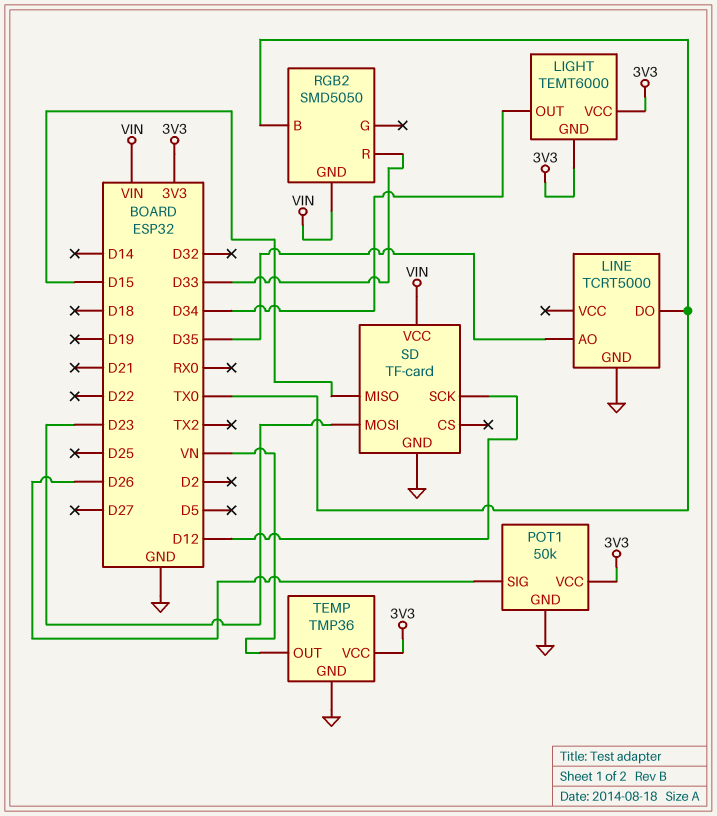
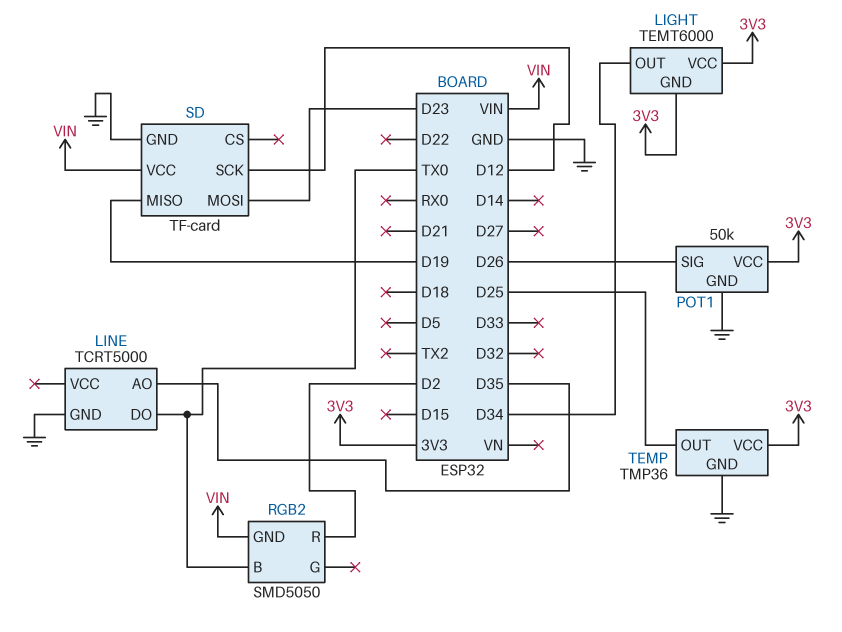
RGB2 pin R: D33 -> D2
SD pin MISO: D15 -> D19
TEMP pin OUT: VN -> D25

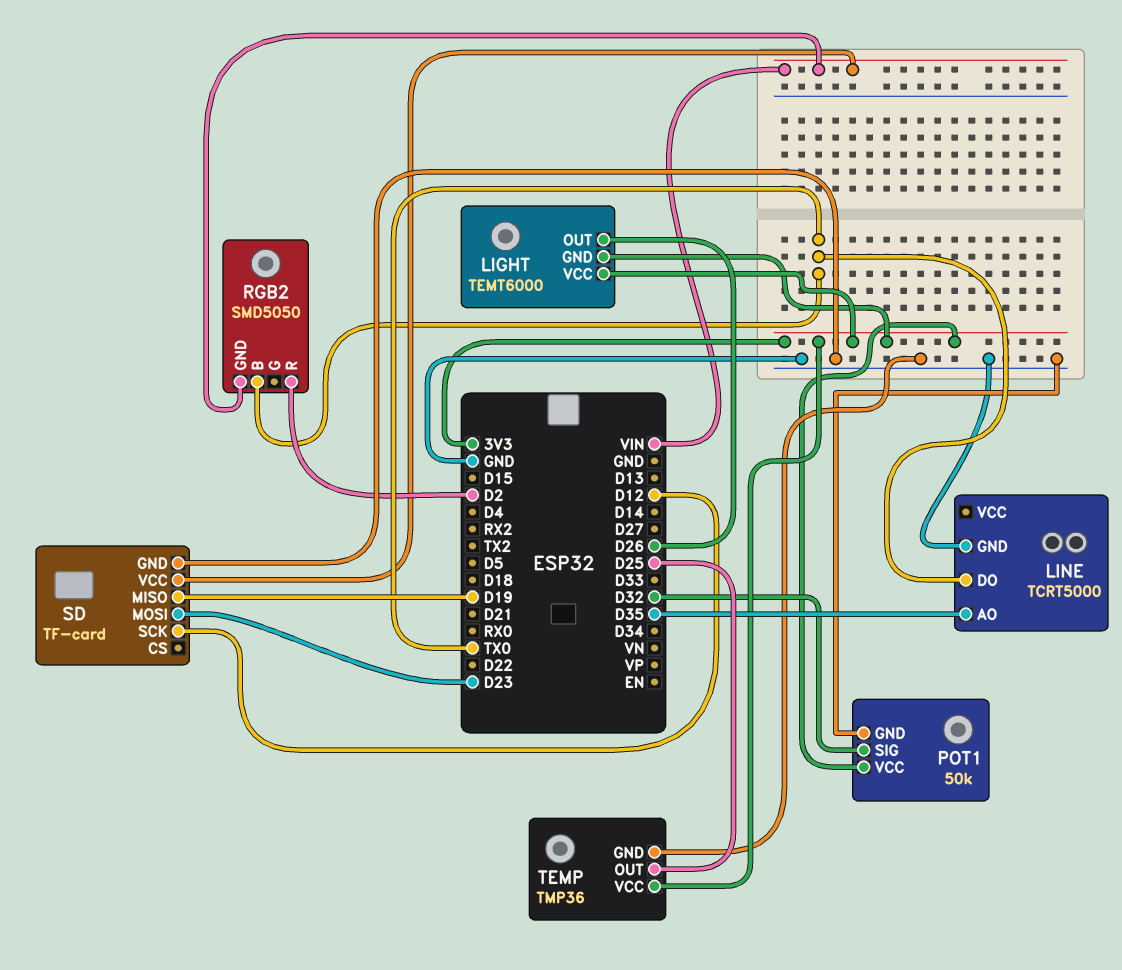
LIGHT pin OUT: D34 -> D26
POT1 pin SIG: D26 -> D32

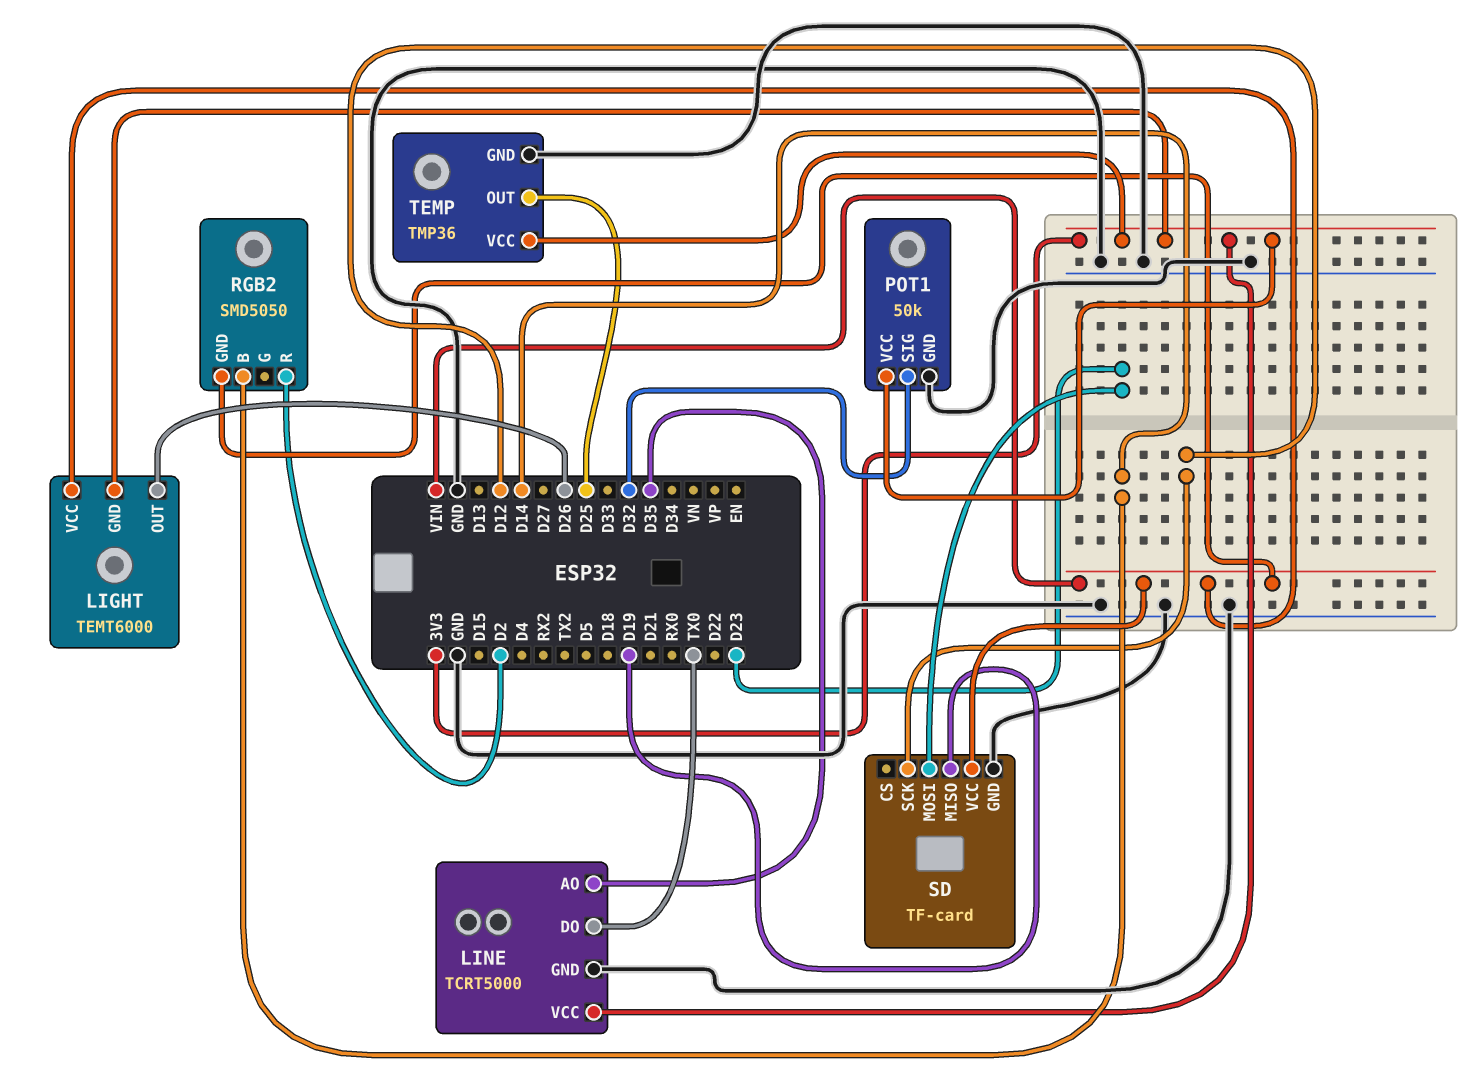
LIGHT pin VCC: 3V3 -> VIN
LINE pin VCC: none -> 3V3
RGB2 pin B: TX0 -> D14

